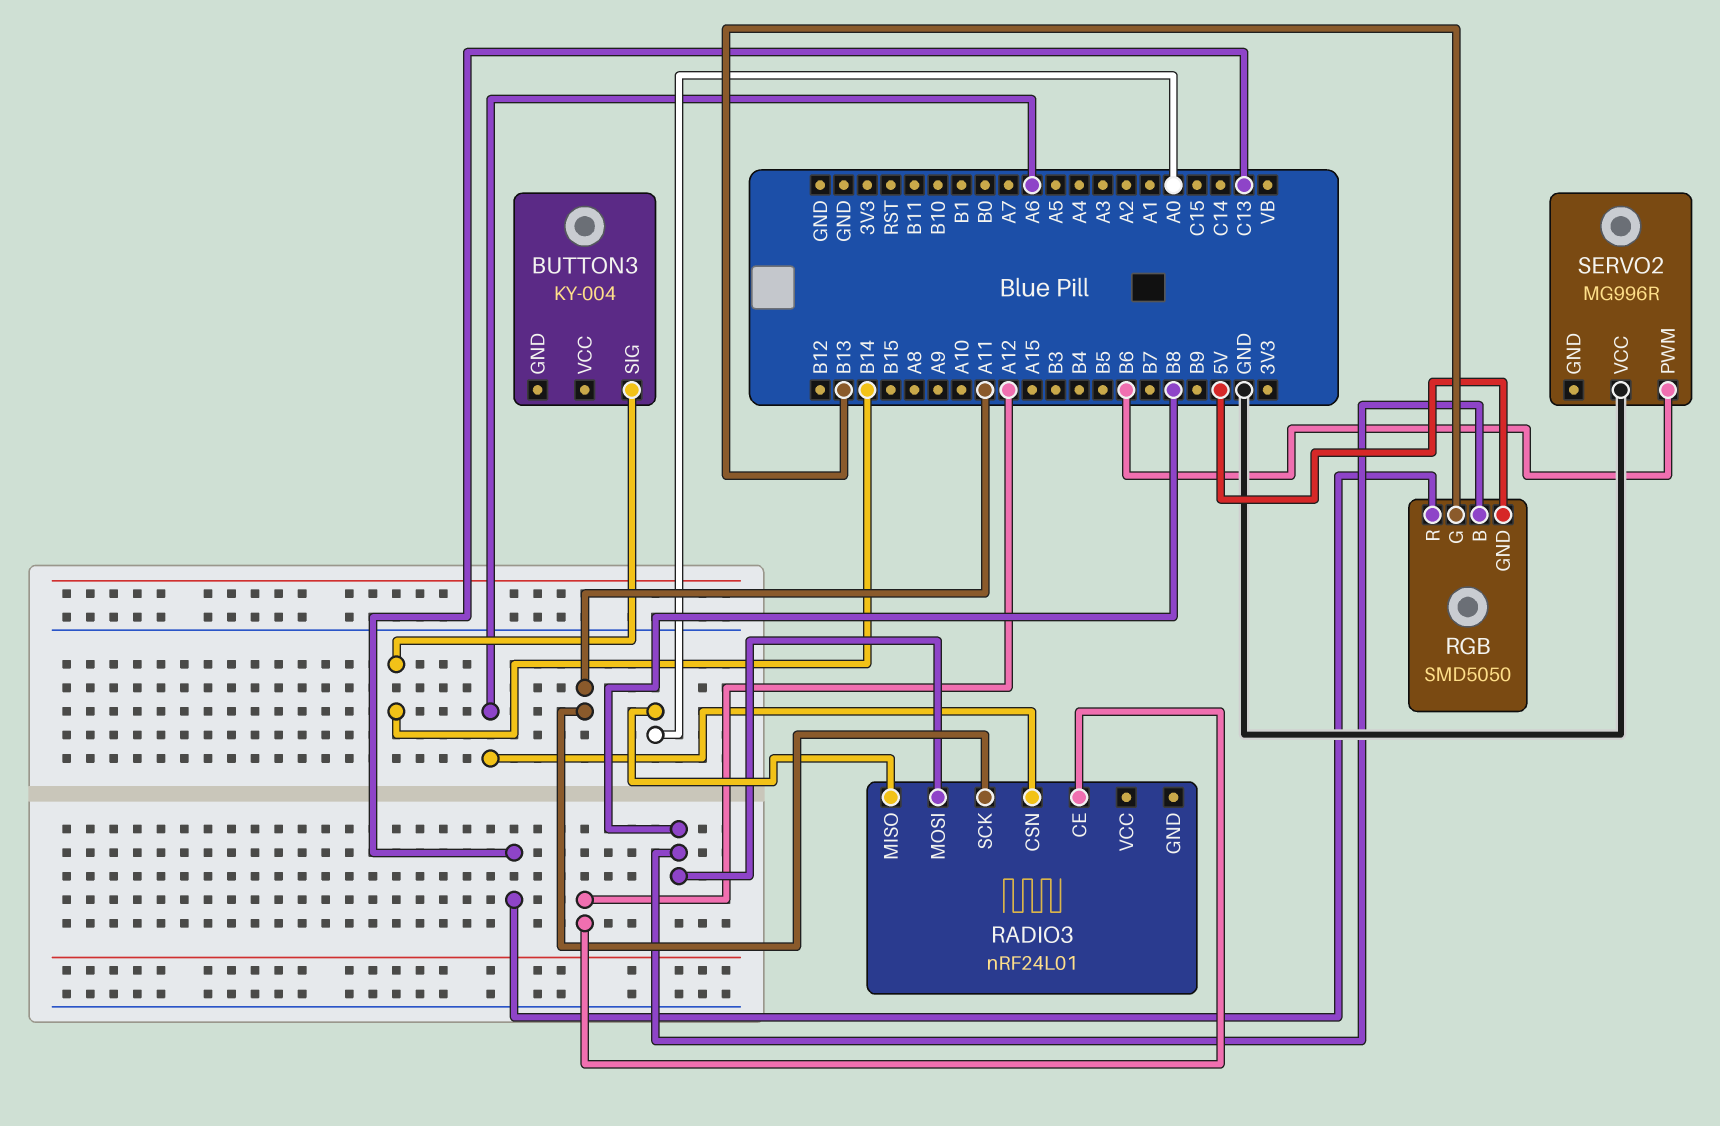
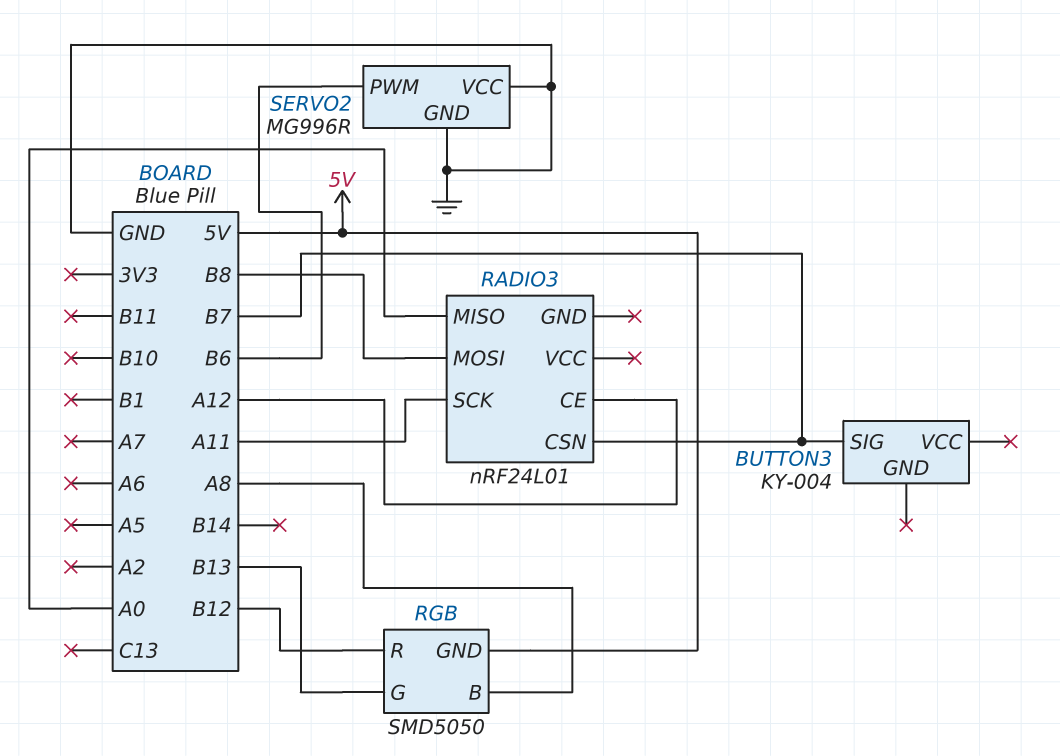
BUTTON3 pin SIG: B14 -> B7
RADIO3 pin CSN: A6 -> B7
RGB pin B: B8 -> A8
RGB pin R: C13 -> B12
SERVO2 pin GND: none -> GND

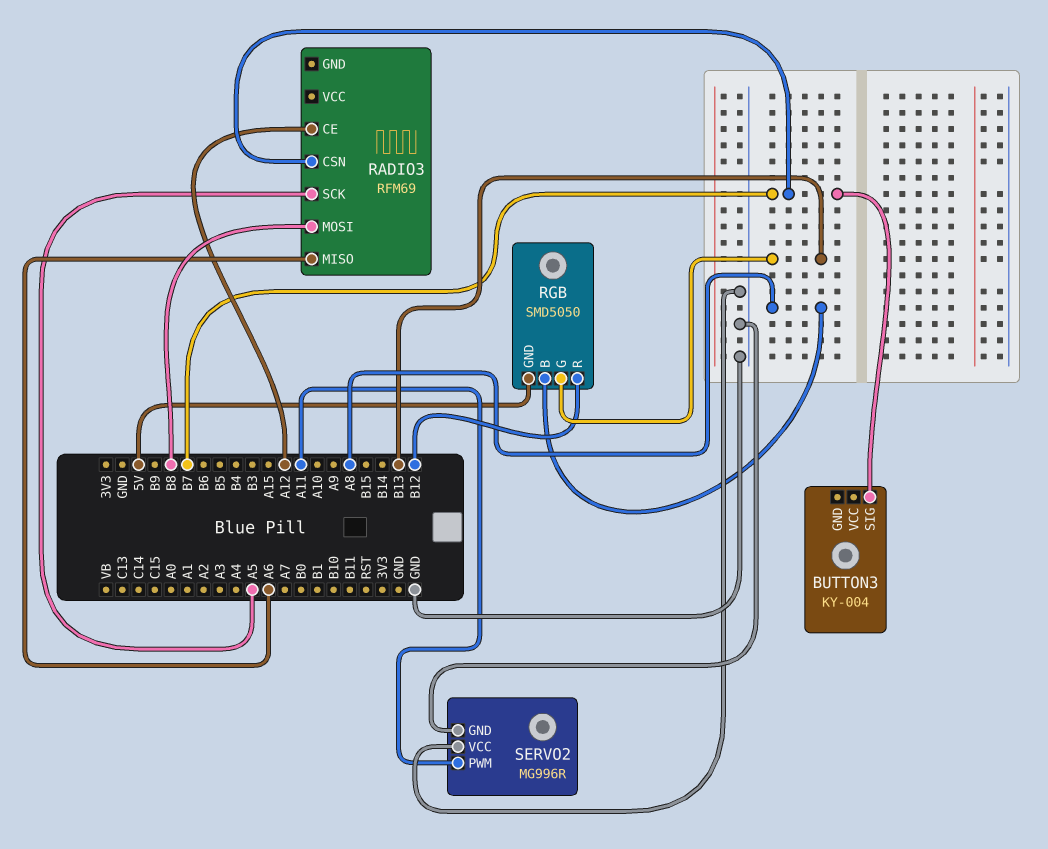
RADIO3: nRF24L01 -> RFM69
RADIO3 pin MISO: A0 -> A6
RADIO3 pin SCK: A11 -> A5
SERVO2 pin PWM: B6 -> A11

